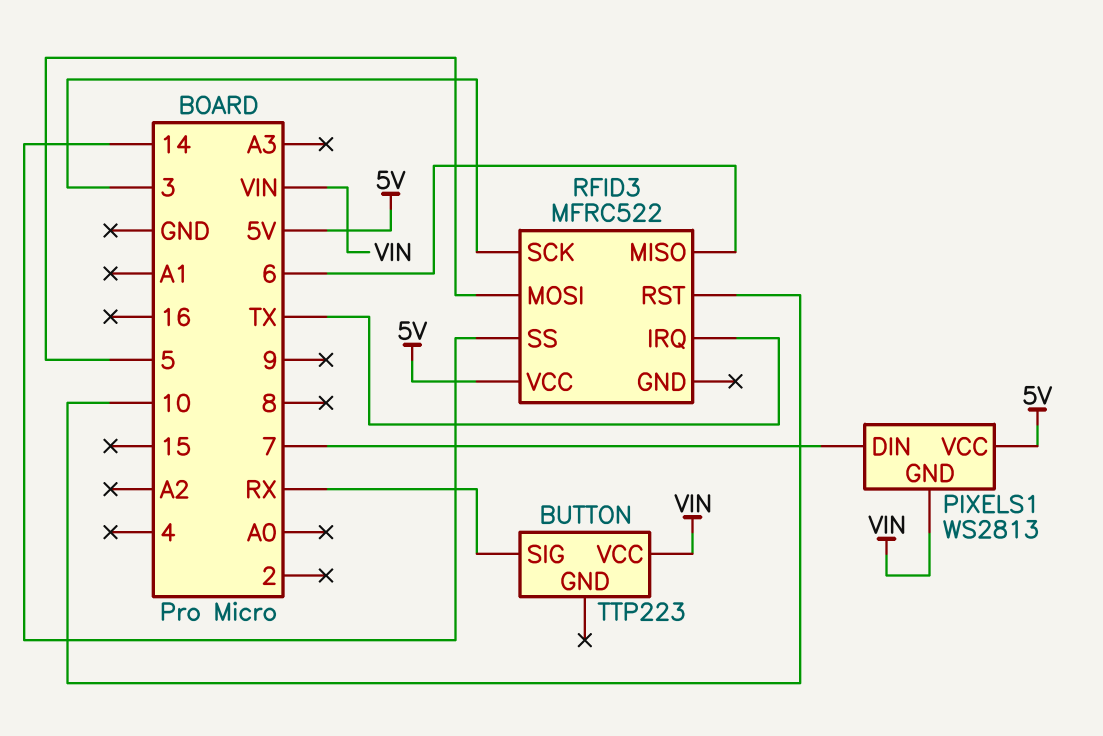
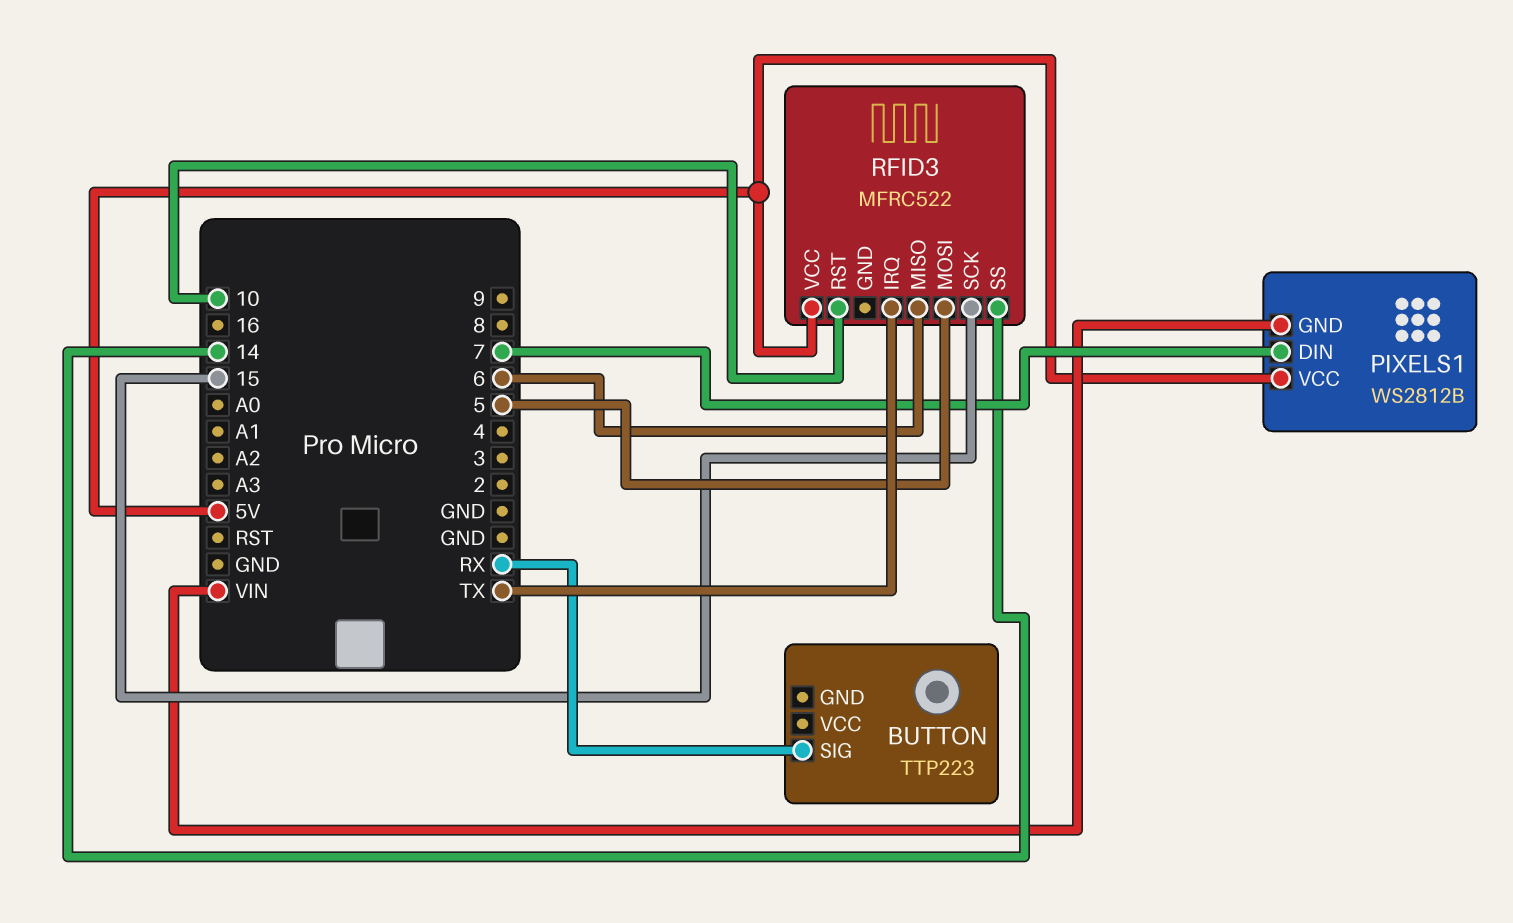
BUTTON pin VCC: VIN -> none
PIXELS1: WS2813 -> WS2812B
RFID3 pin SCK: 3 -> 15

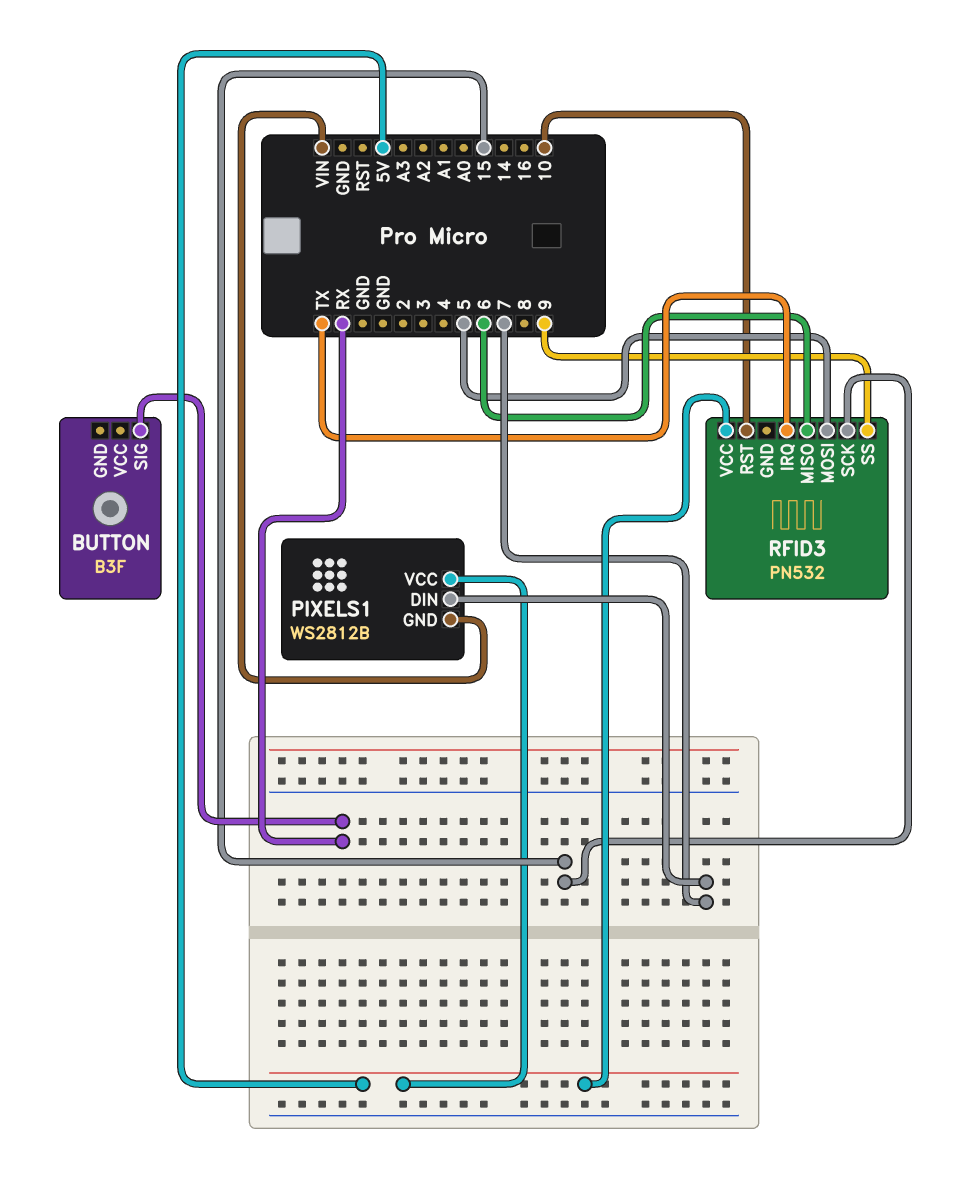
BUTTON: TTP223 -> B3F
RFID3: MFRC522 -> PN532
RFID3 pin SS: 14 -> 9

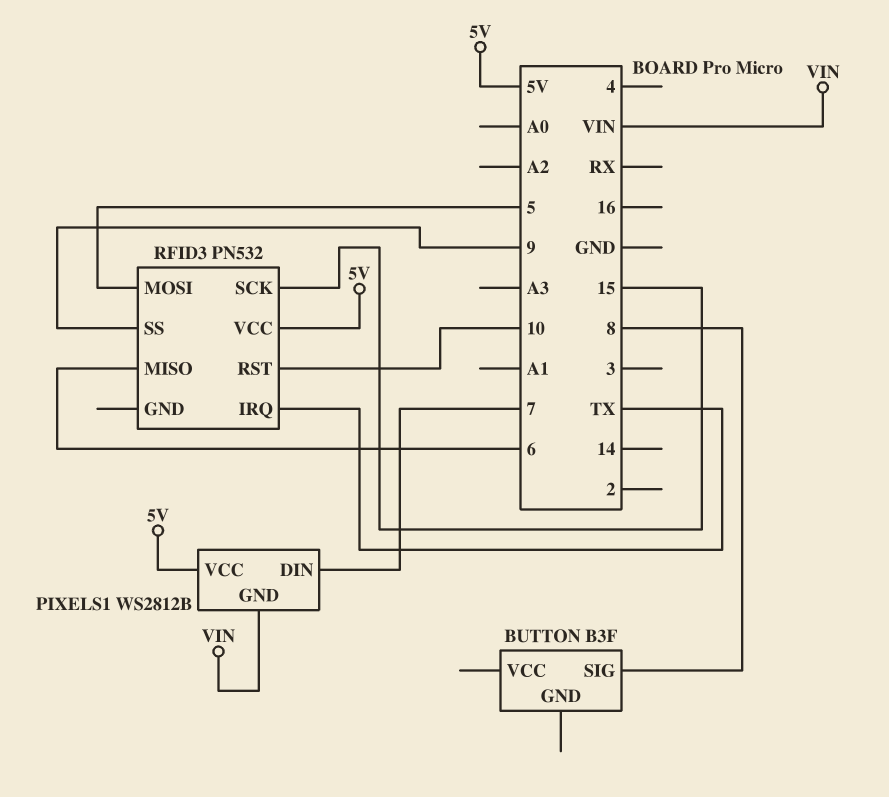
BUTTON pin SIG: RX -> 8

